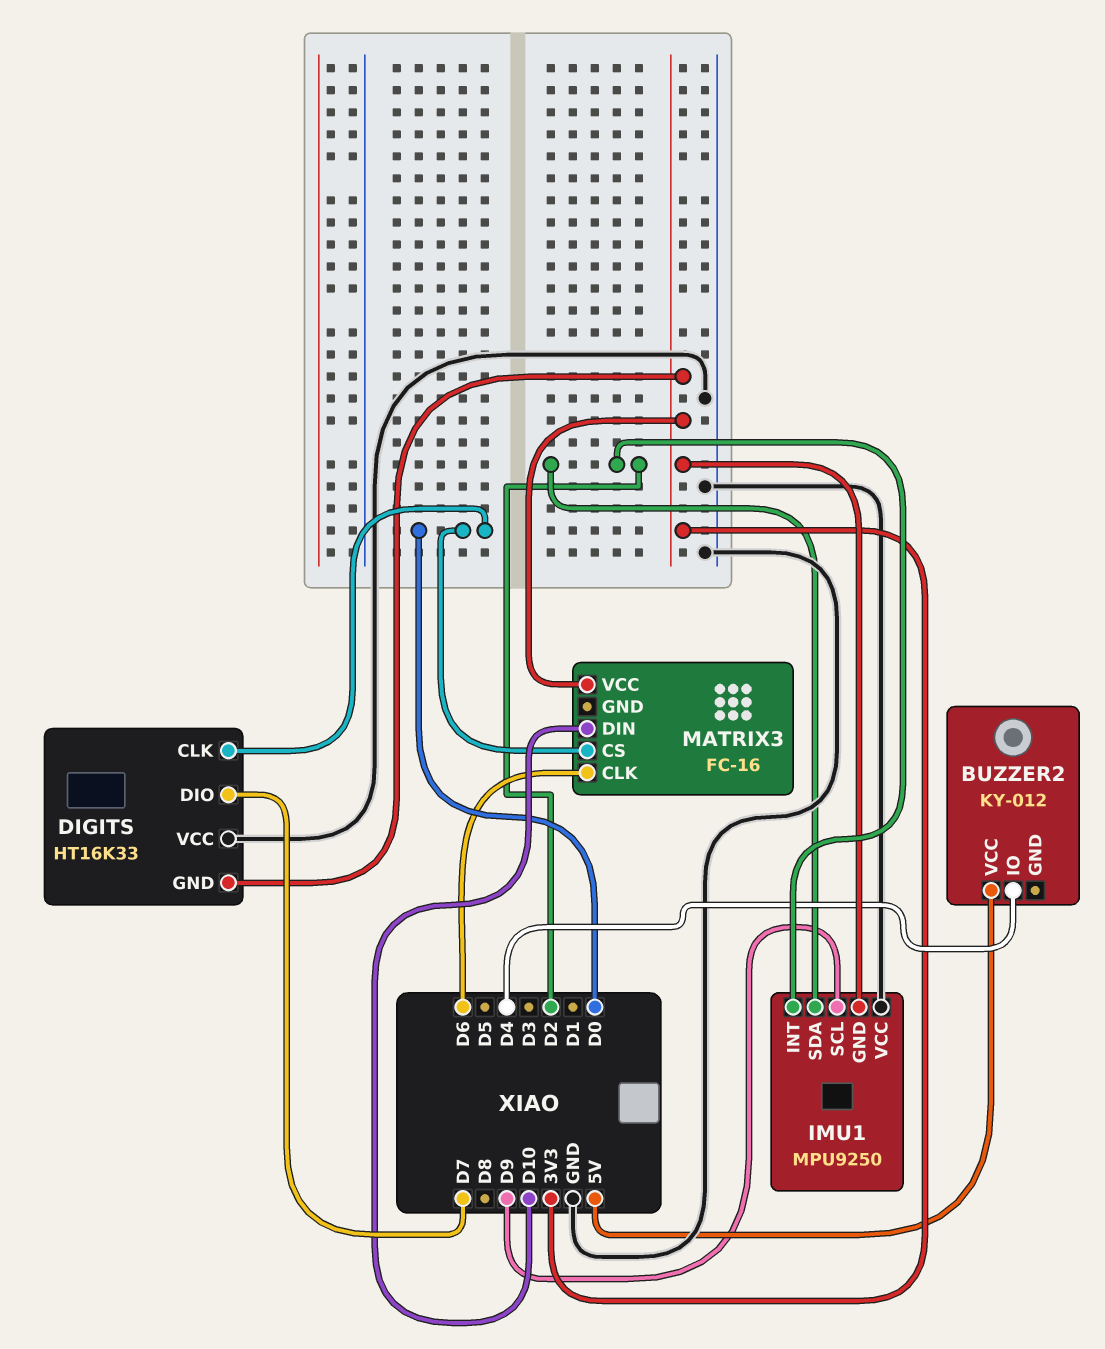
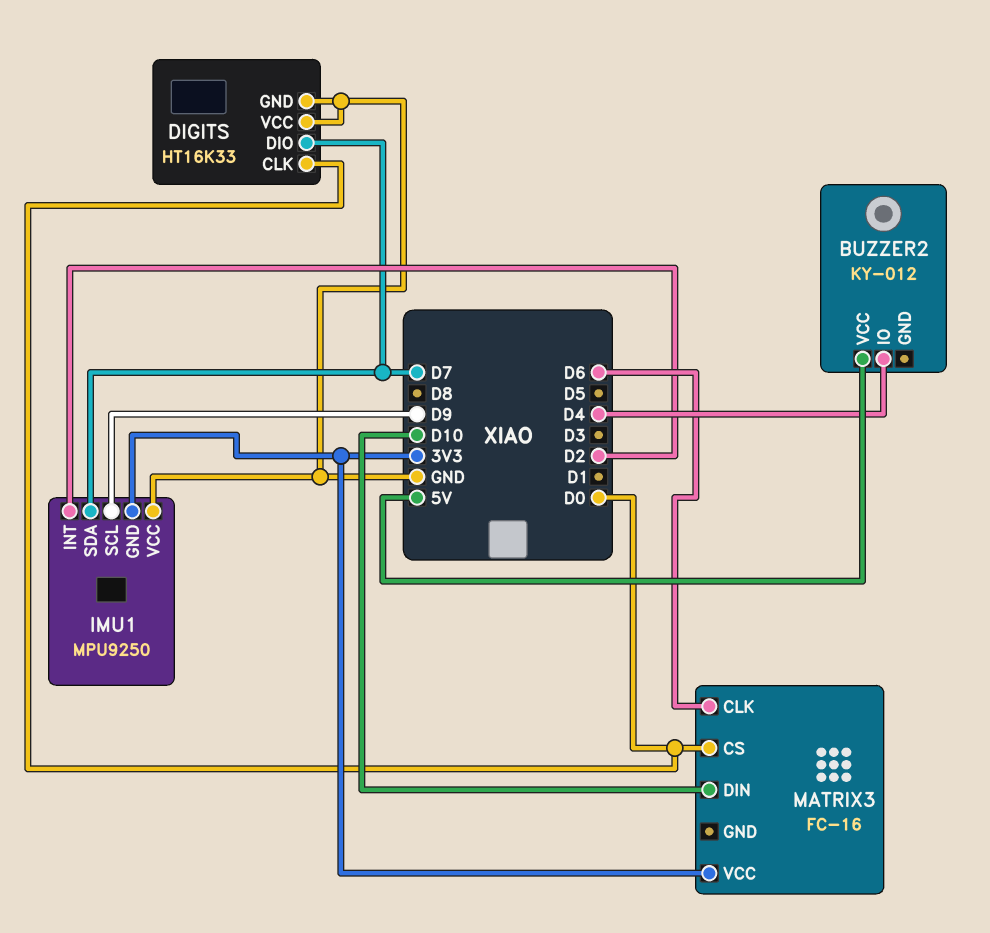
DIGITS pin GND: 3V3 -> GND
IMU1 pin SDA: D2 -> D7

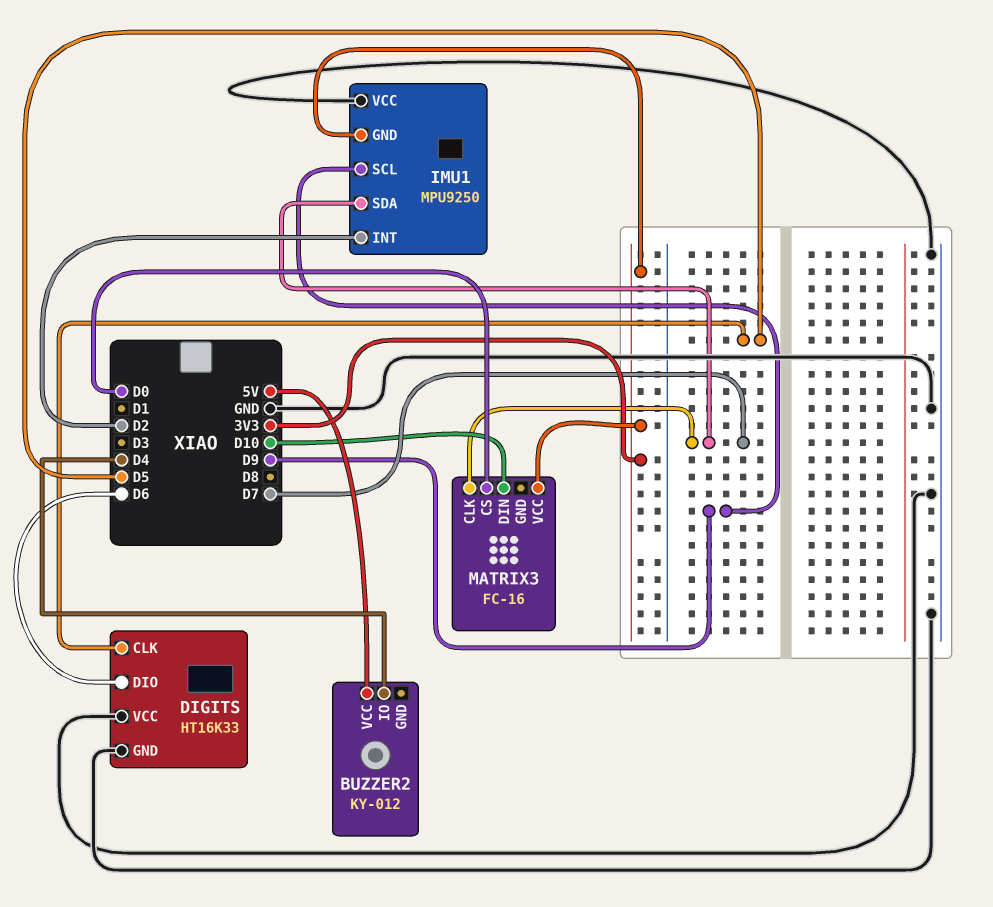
DIGITS pin CLK: D0 -> D5
DIGITS pin DIO: D7 -> D6
MATRIX3 pin CLK: D6 -> D7

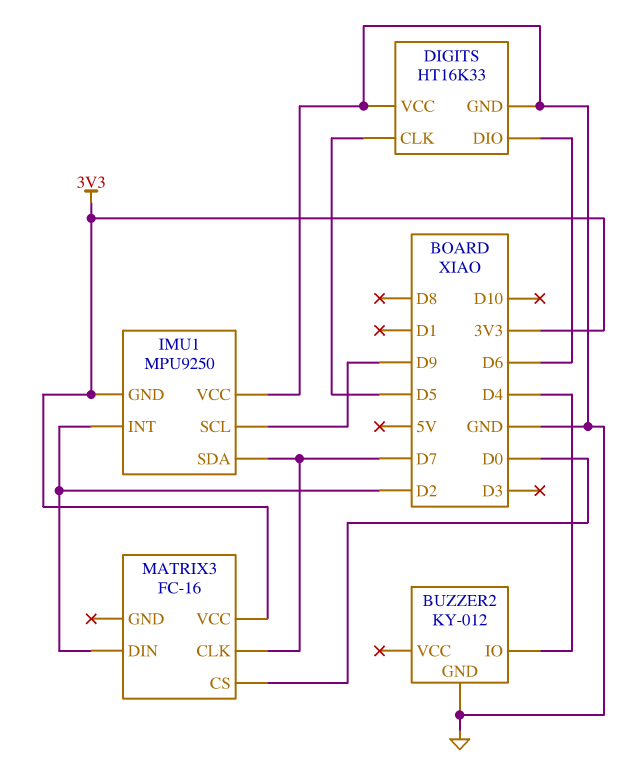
BUZZER2 pin GND: none -> GND
BUZZER2 pin VCC: 5V -> none
MATRIX3 pin DIN: D10 -> D2

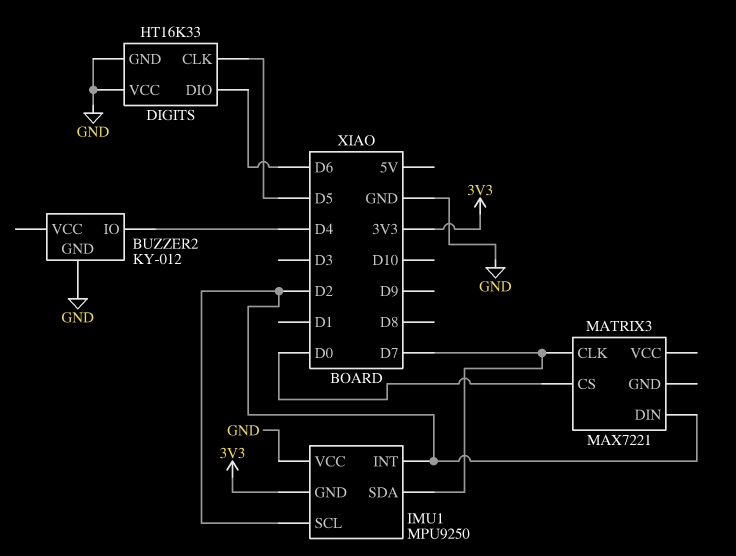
IMU1 pin SCL: D9 -> D2
MATRIX3: FC-16 -> MAX7221
MATRIX3 pin VCC: 3V3 -> none

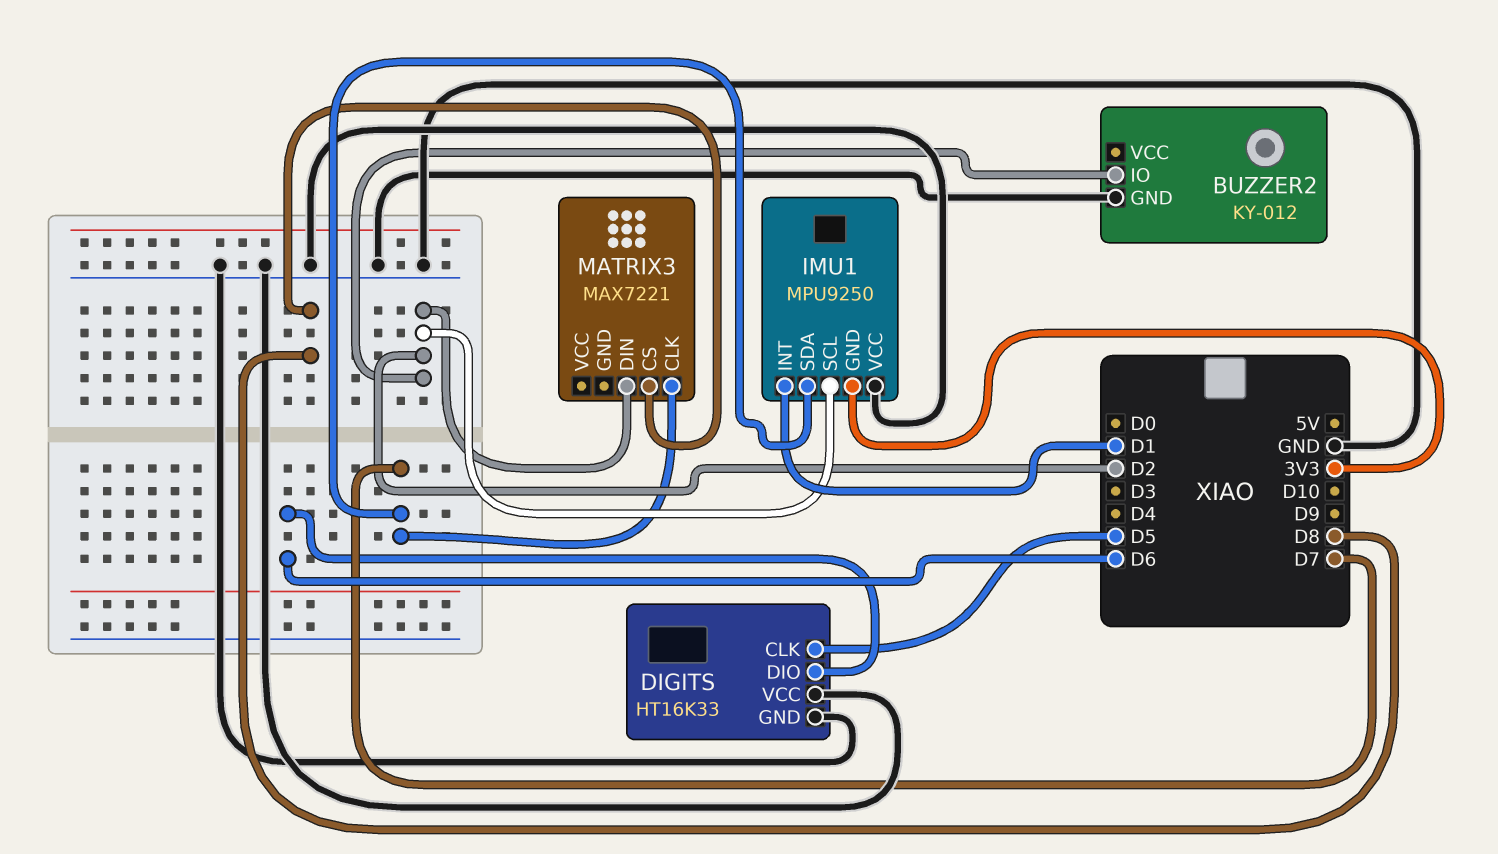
BUZZER2 pin IO: D4 -> D2
IMU1 pin INT: D2 -> D1
MATRIX3 pin CS: D0 -> D8

